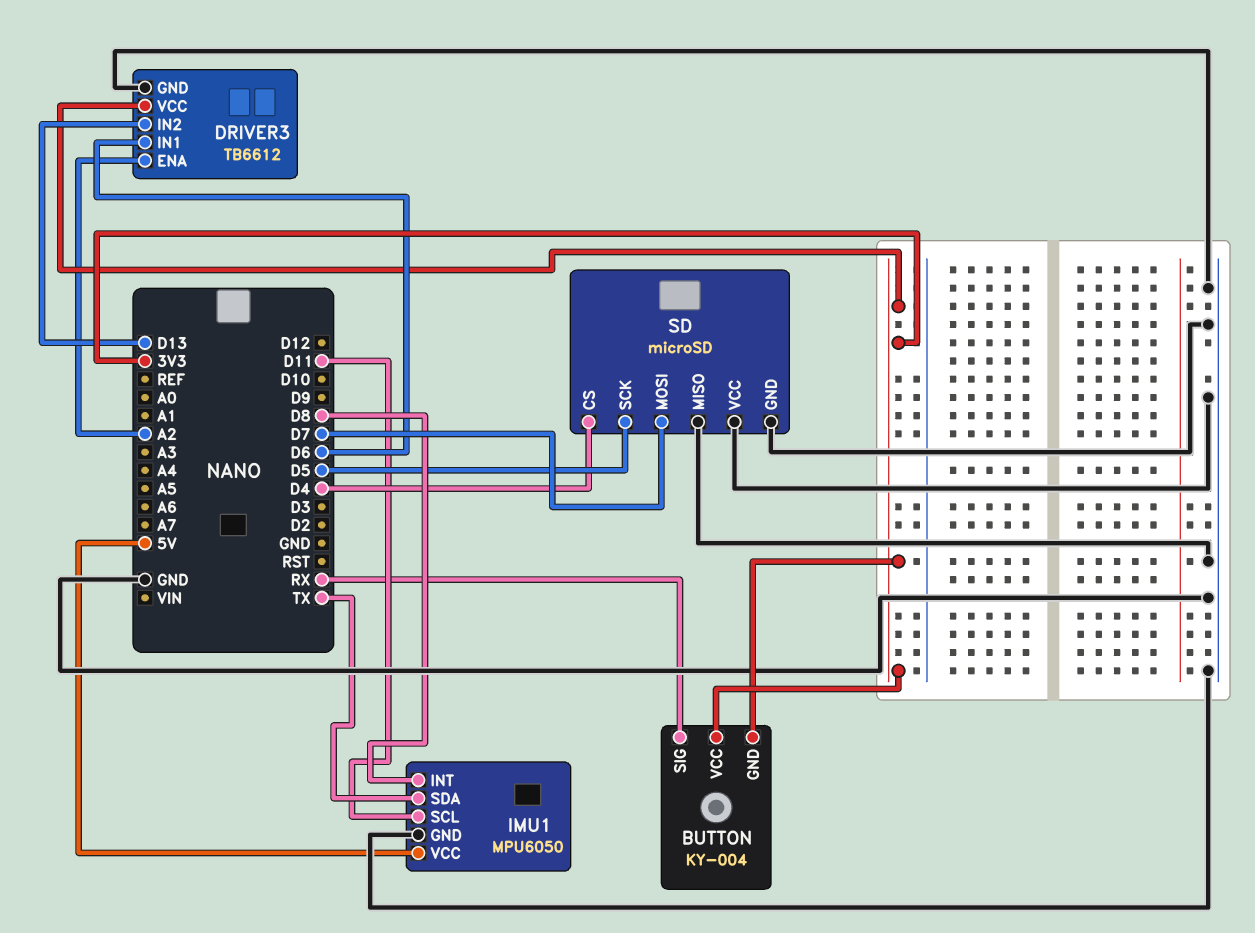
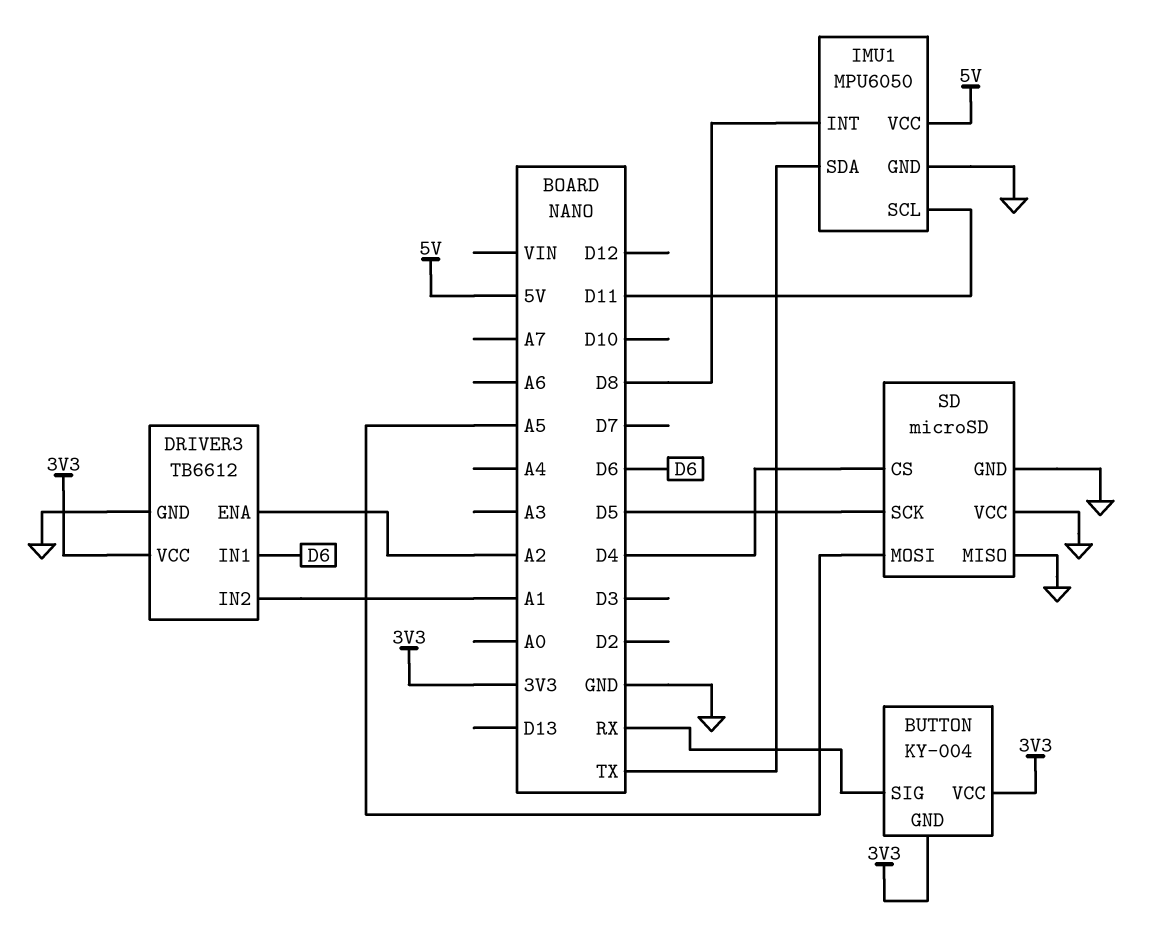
DRIVER3 pin IN2: D13 -> A1
SD pin MOSI: D7 -> A5

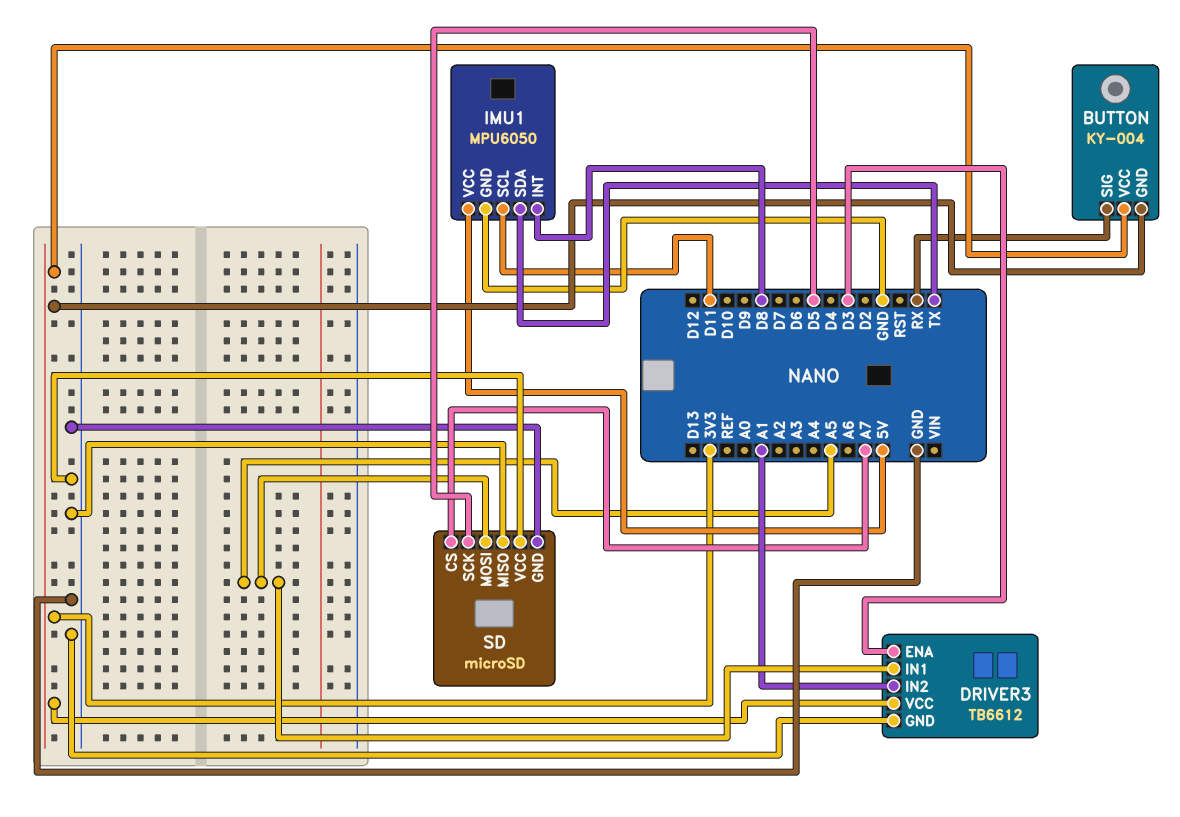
DRIVER3 pin ENA: A2 -> D3
DRIVER3 pin IN1: D6 -> A5
SD pin CS: D4 -> A7

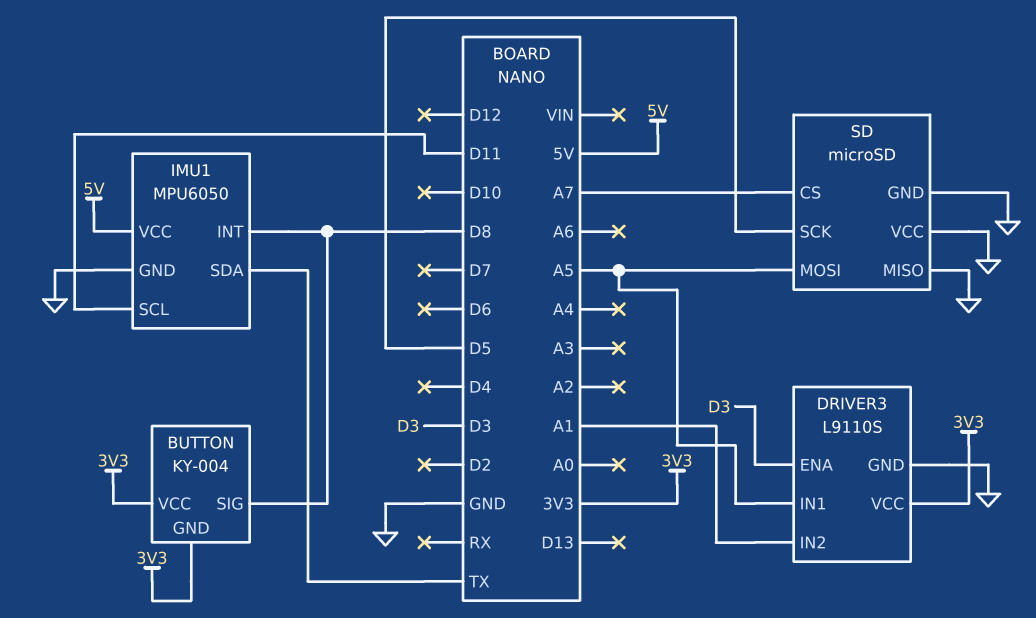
BUTTON pin SIG: RX -> D8
DRIVER3: TB6612 -> L9110S

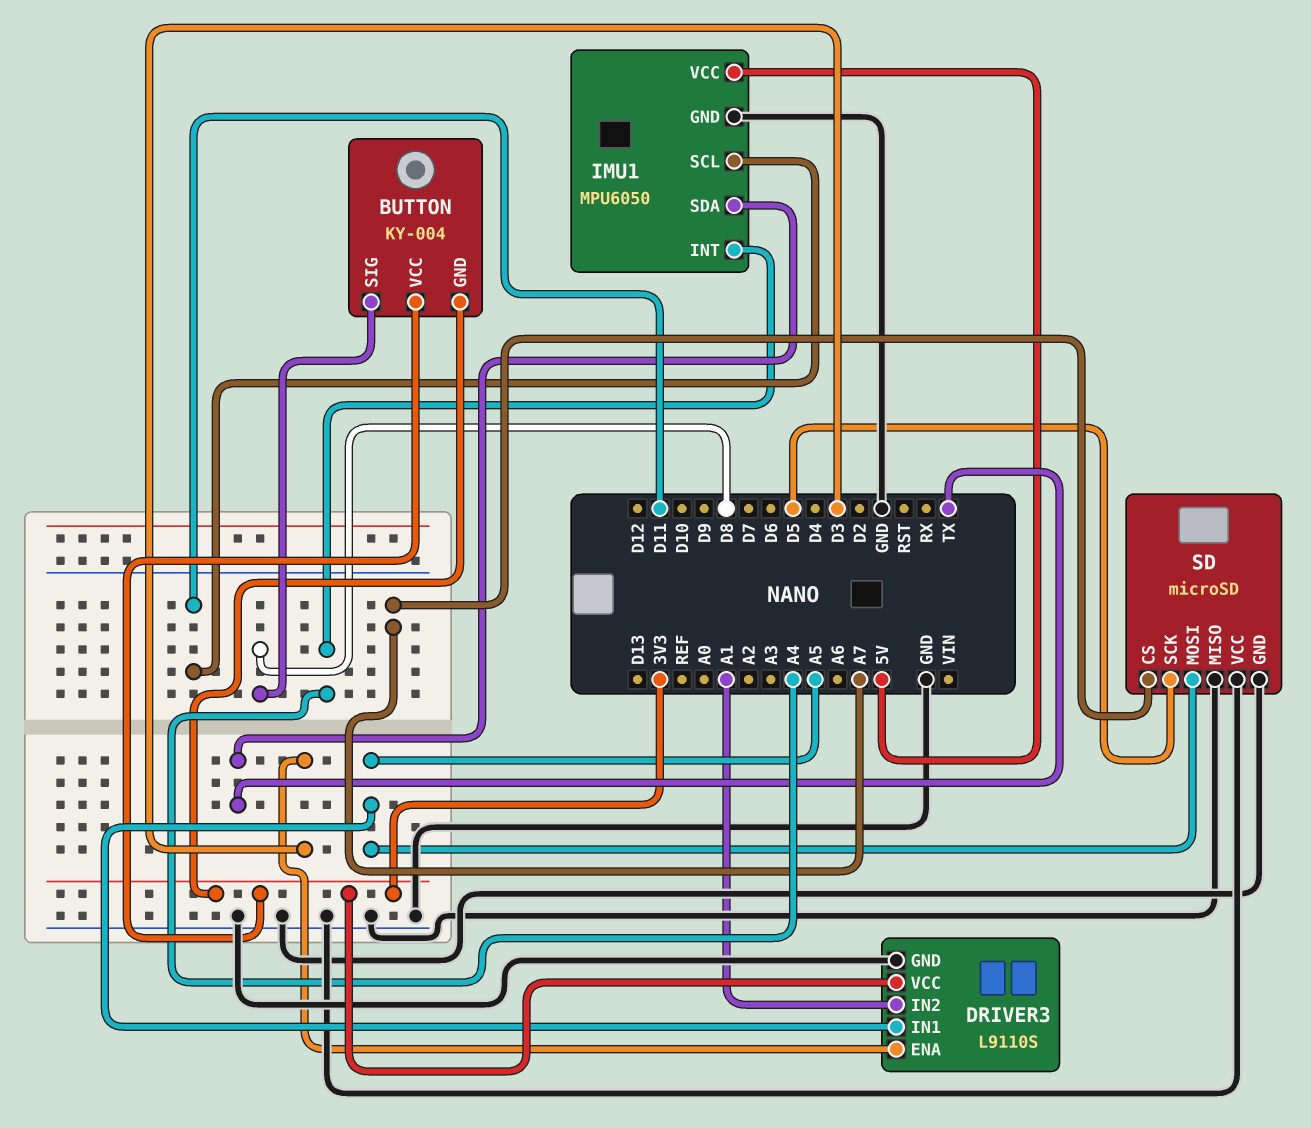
IMU1 pin INT: D8 -> A4

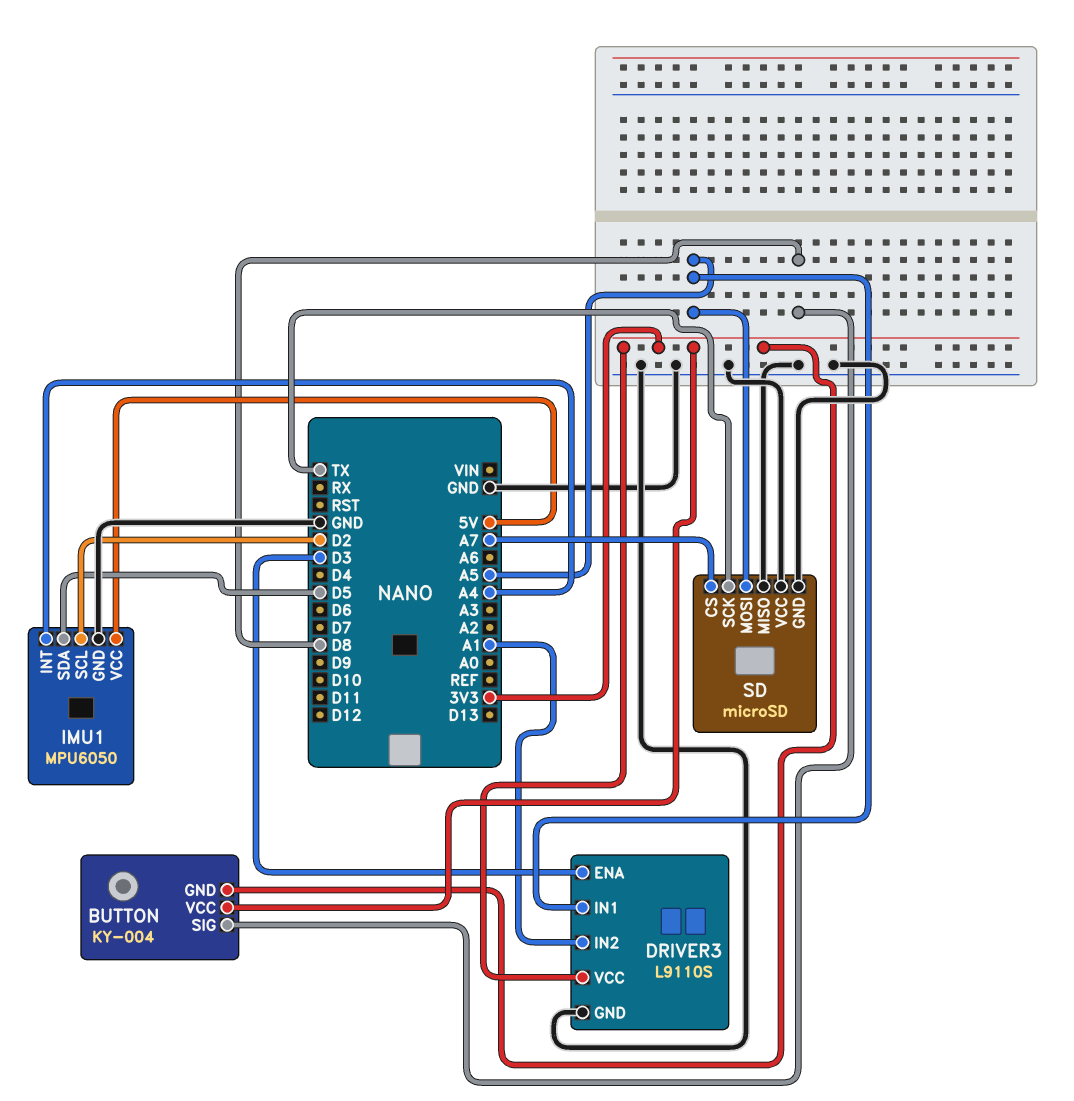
IMU1 pin SCL: D11 -> D2
IMU1 pin SDA: TX -> D5
SD pin SCK: D5 -> TX

